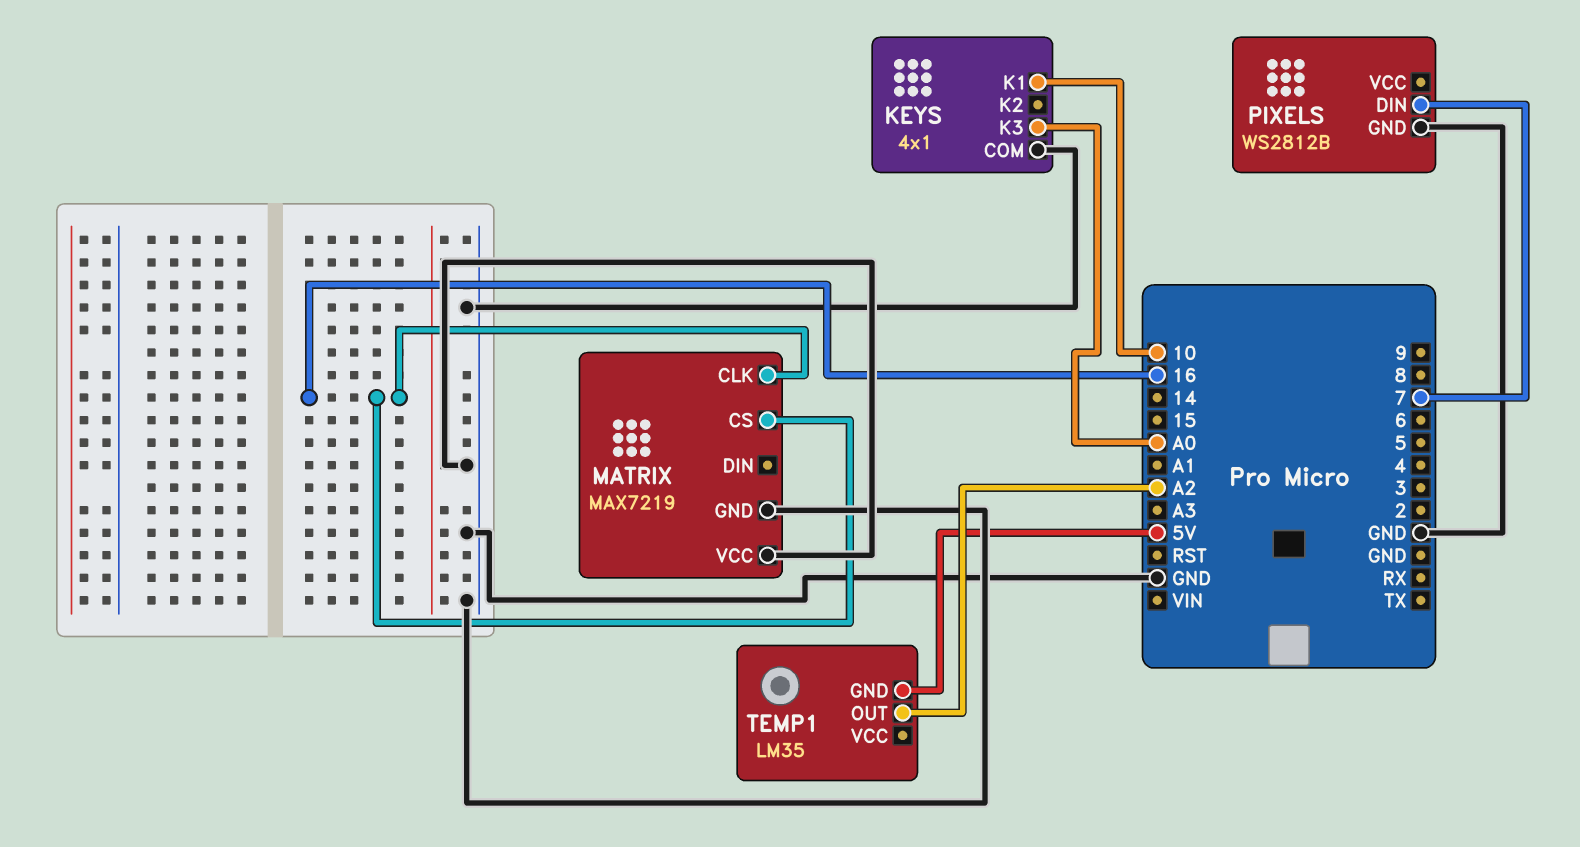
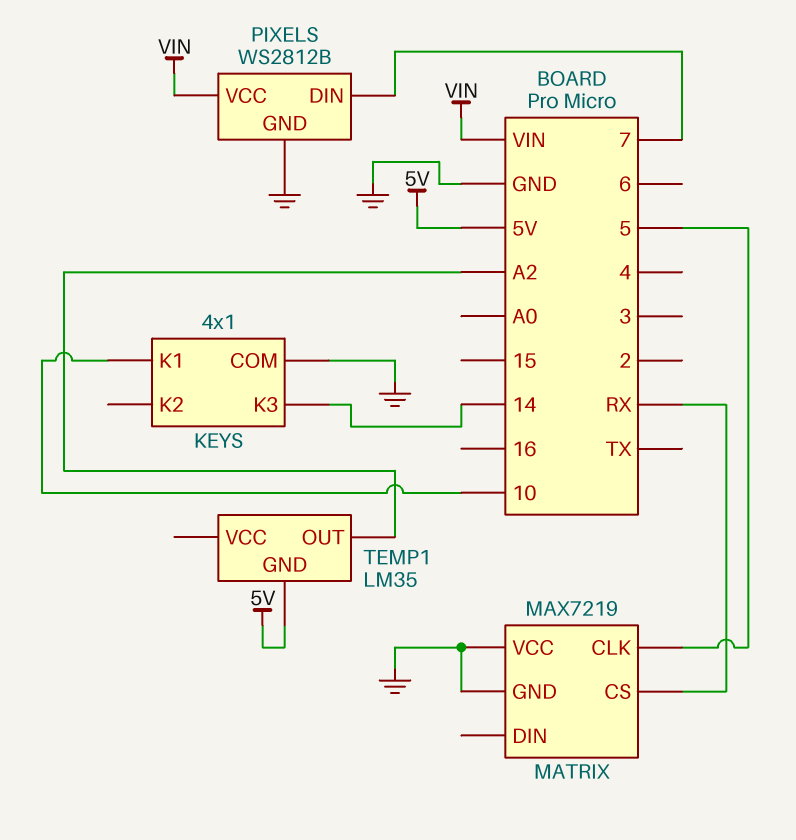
KEYS pin K3: A0 -> 14
MATRIX pin CLK: 16 -> 5
MATRIX pin CS: 16 -> RX
PIXELS pin VCC: none -> VIN

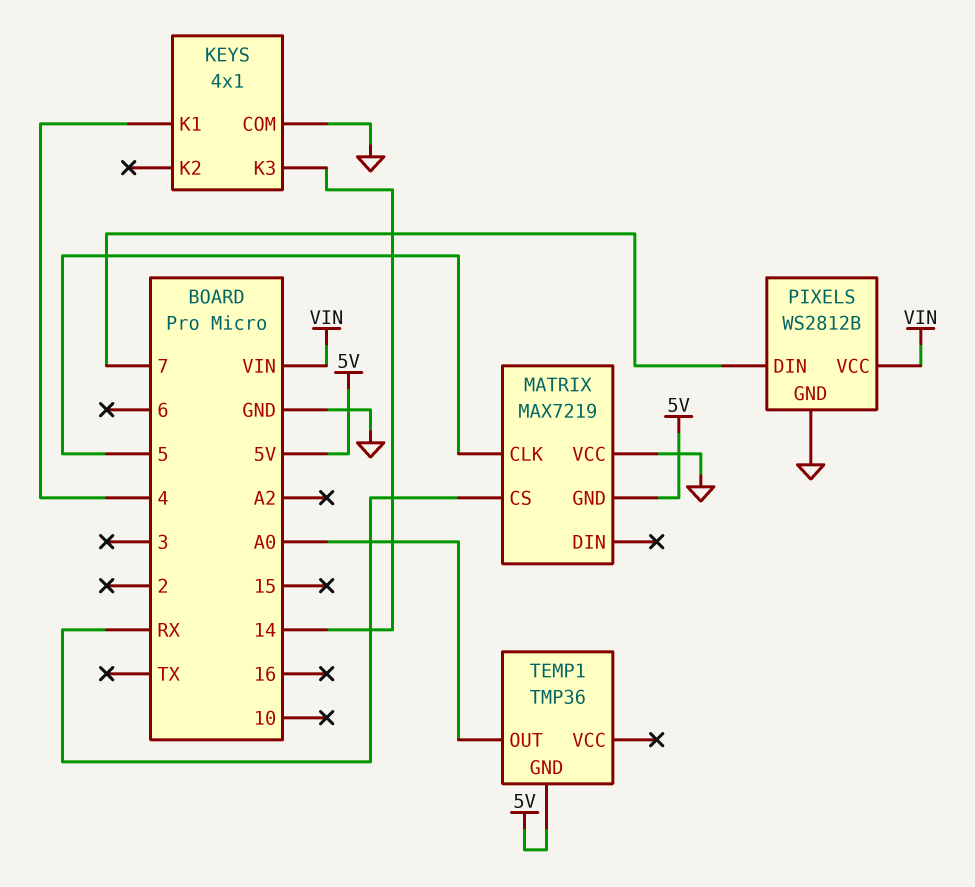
KEYS pin K1: 10 -> 4
MATRIX pin GND: GND -> 5V
TEMP1: LM35 -> TMP36
TEMP1 pin OUT: A2 -> A0

